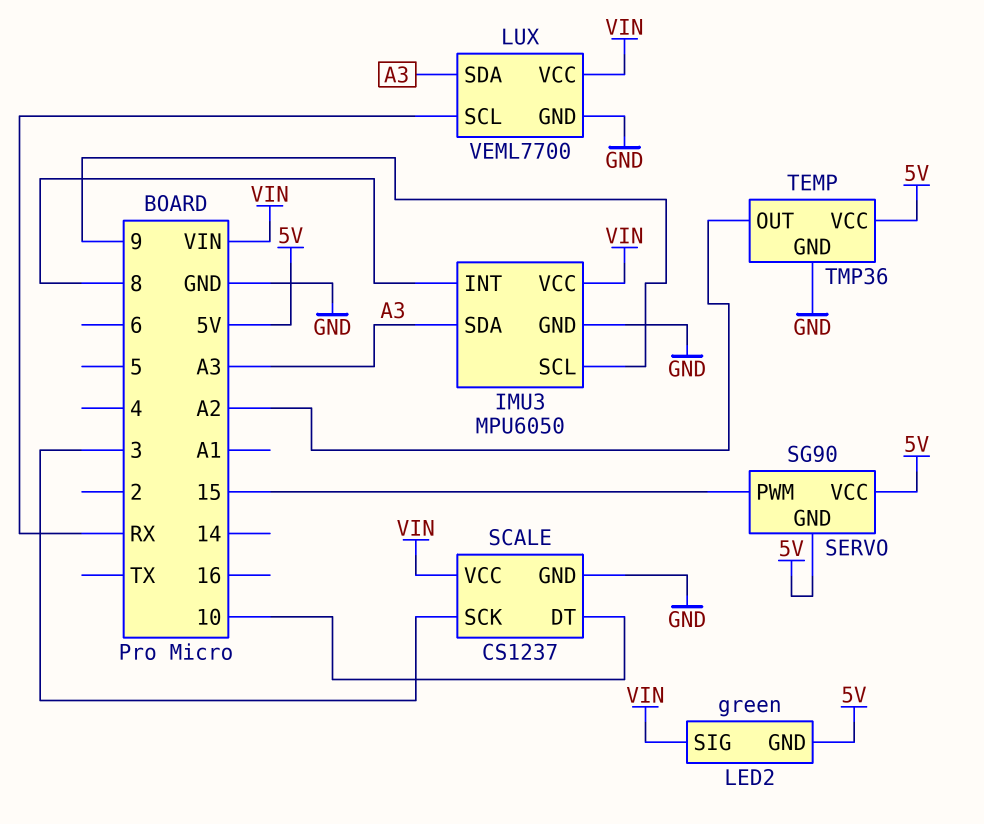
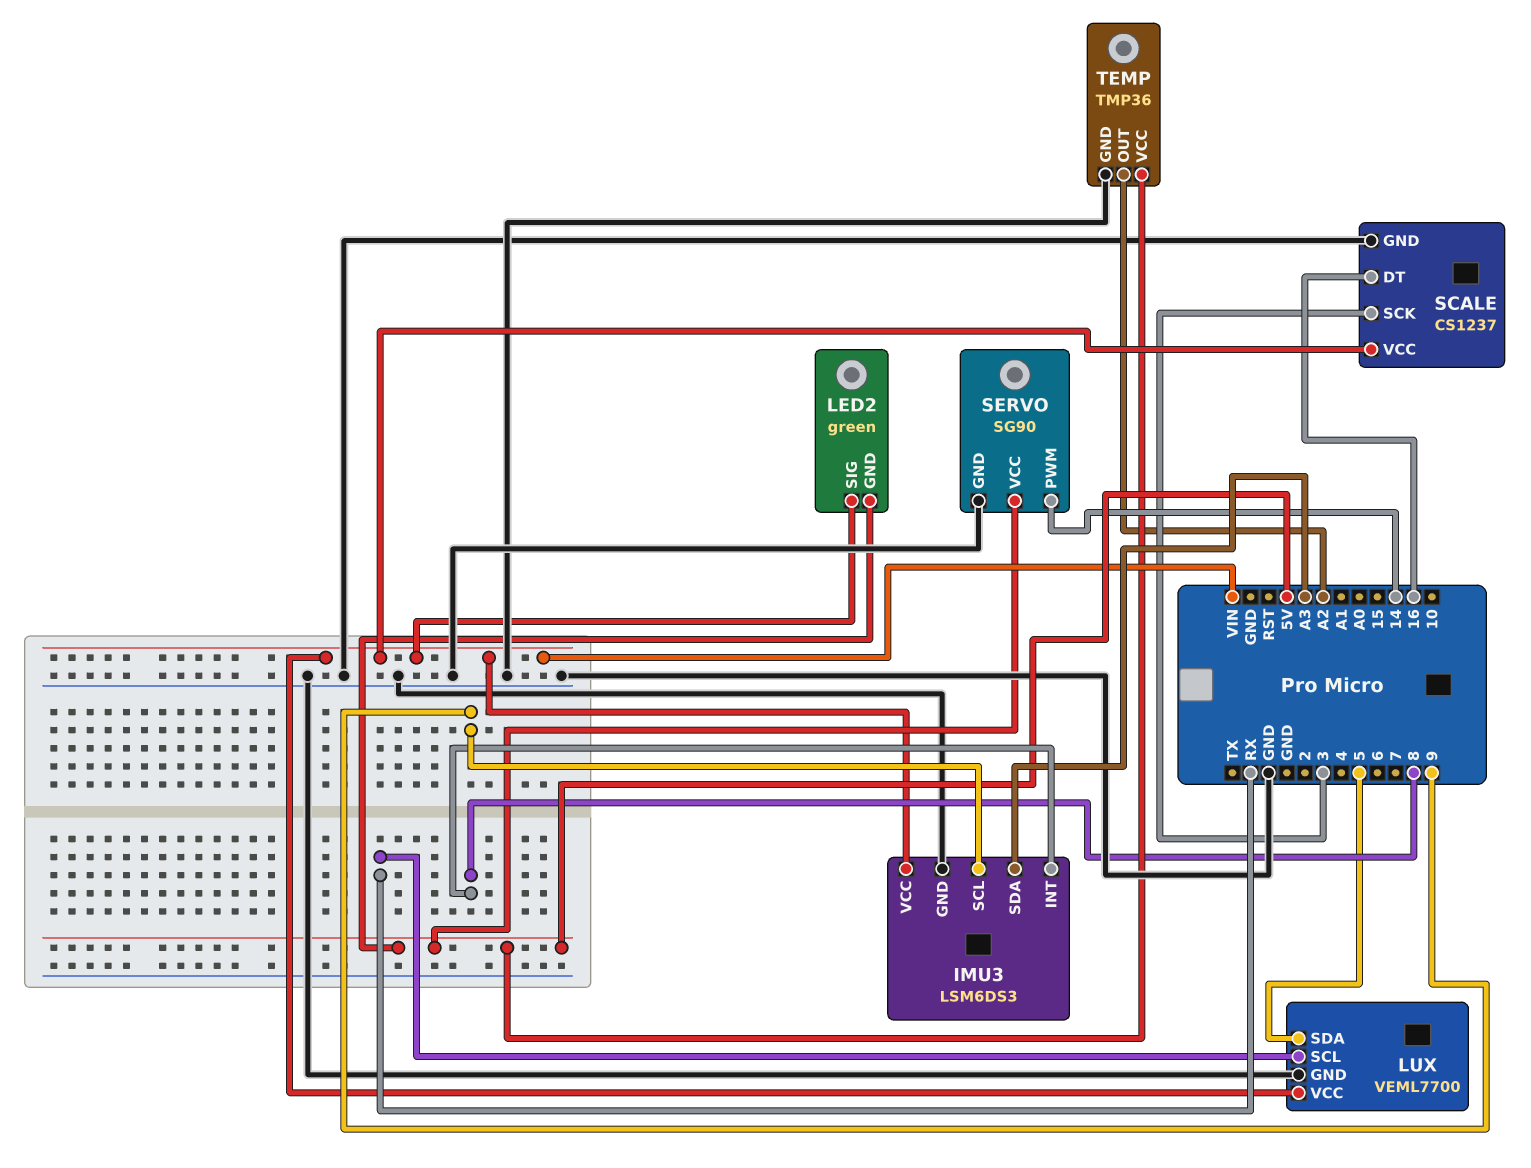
IMU3: MPU6050 -> LSM6DS3
LUX pin SDA: A3 -> 5
SCALE pin DT: 10 -> 16
SERVO pin GND: 5V -> GND
SERVO pin PWM: 15 -> 14

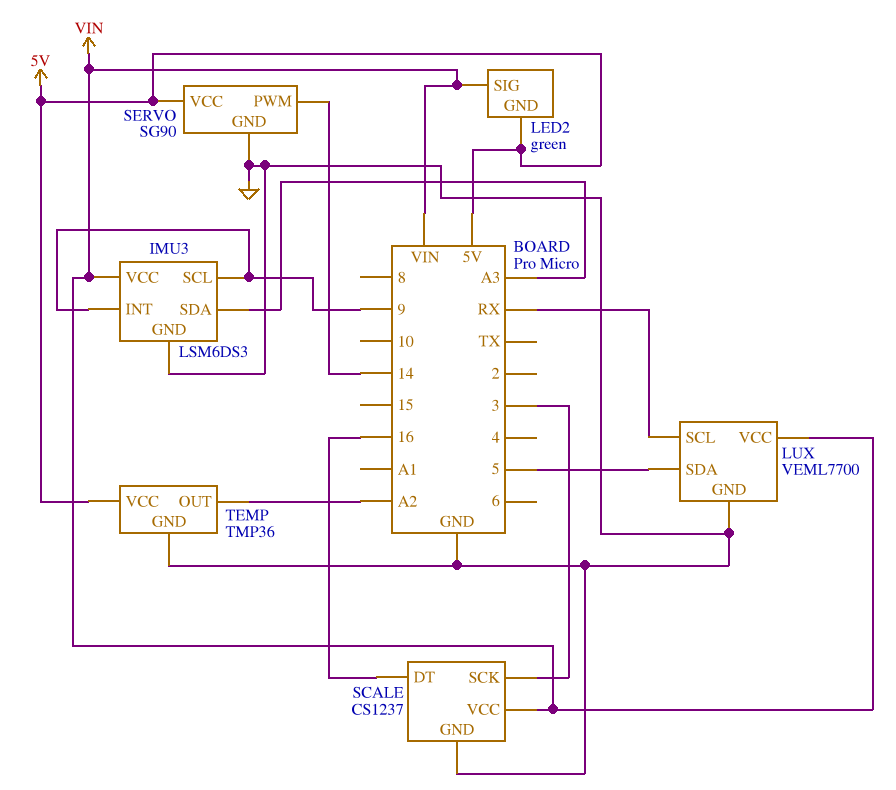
IMU3 pin INT: 8 -> 9

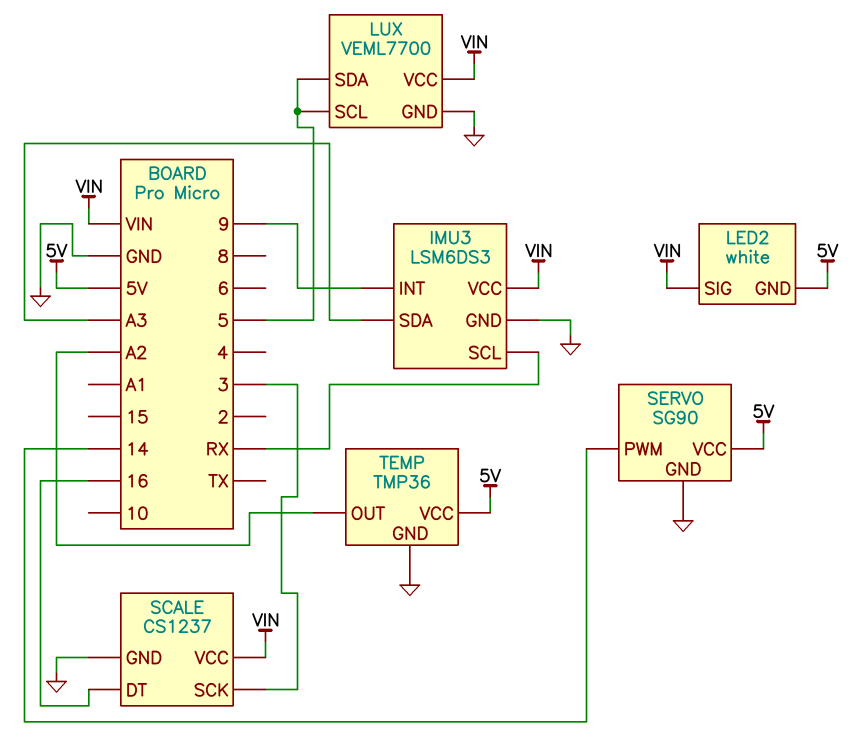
IMU3 pin SCL: 9 -> RX
LED2: green -> white
LUX pin SCL: RX -> 5

